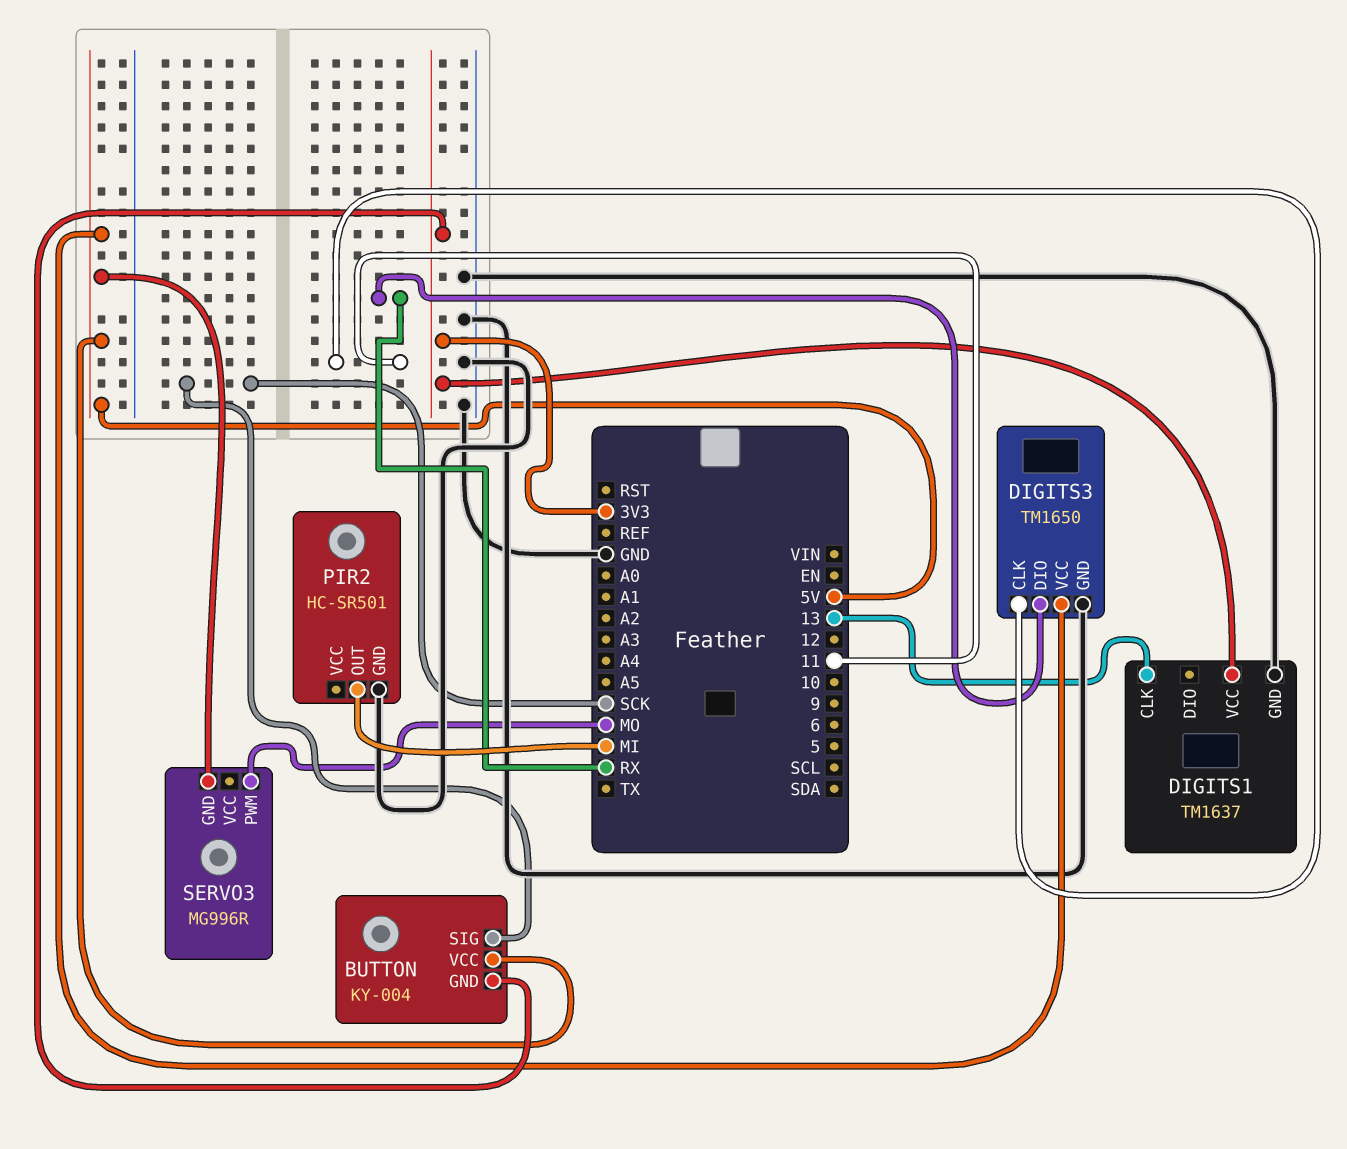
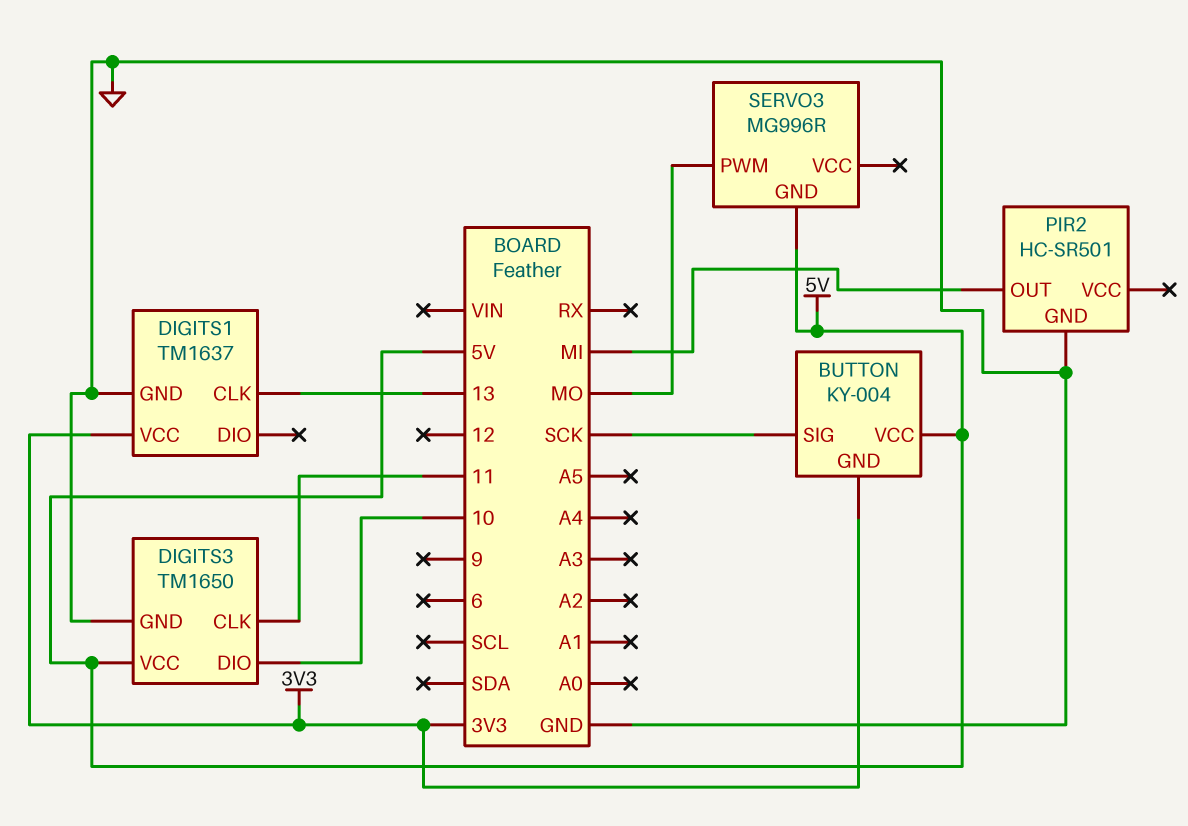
DIGITS3 pin DIO: RX -> 10

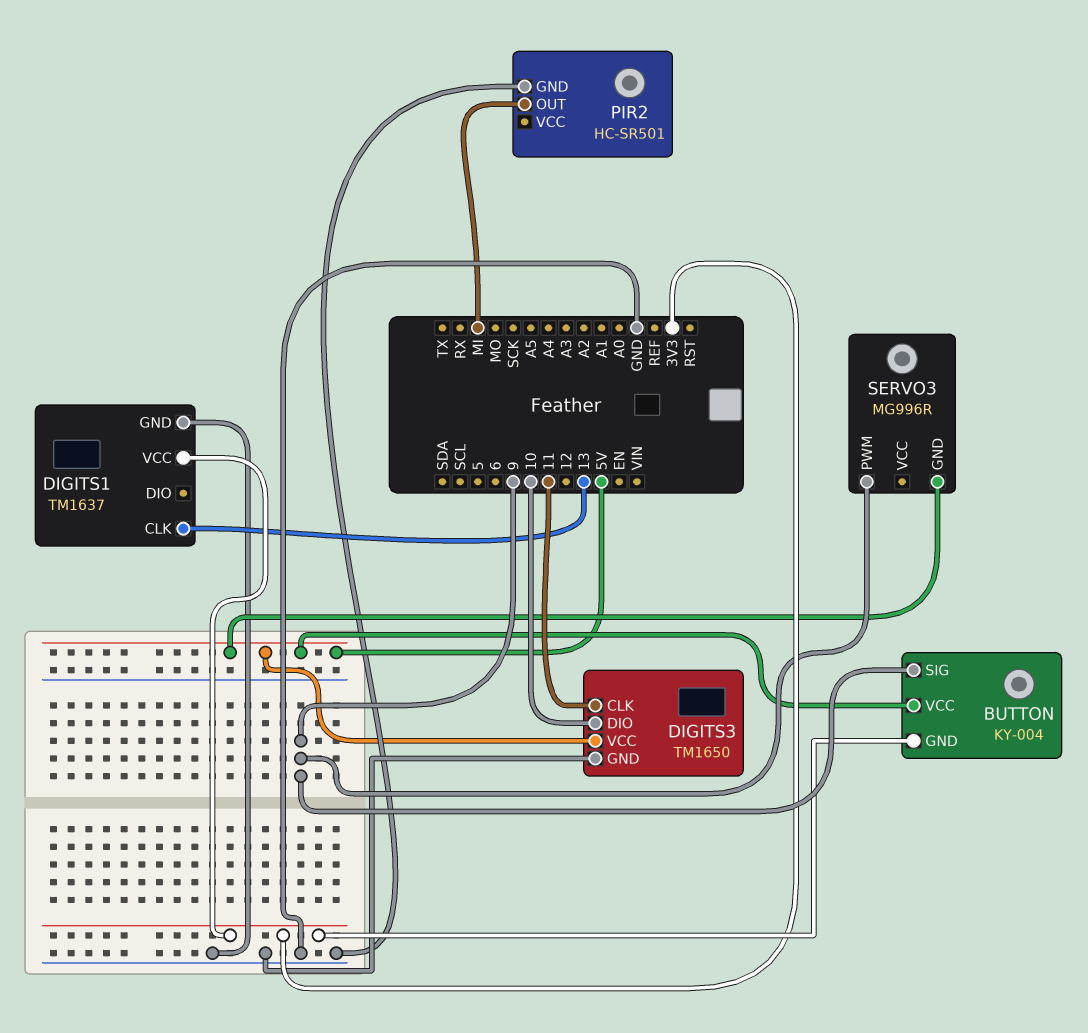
BUTTON pin SIG: SCK -> 9
SERVO3 pin PWM: MO -> 9

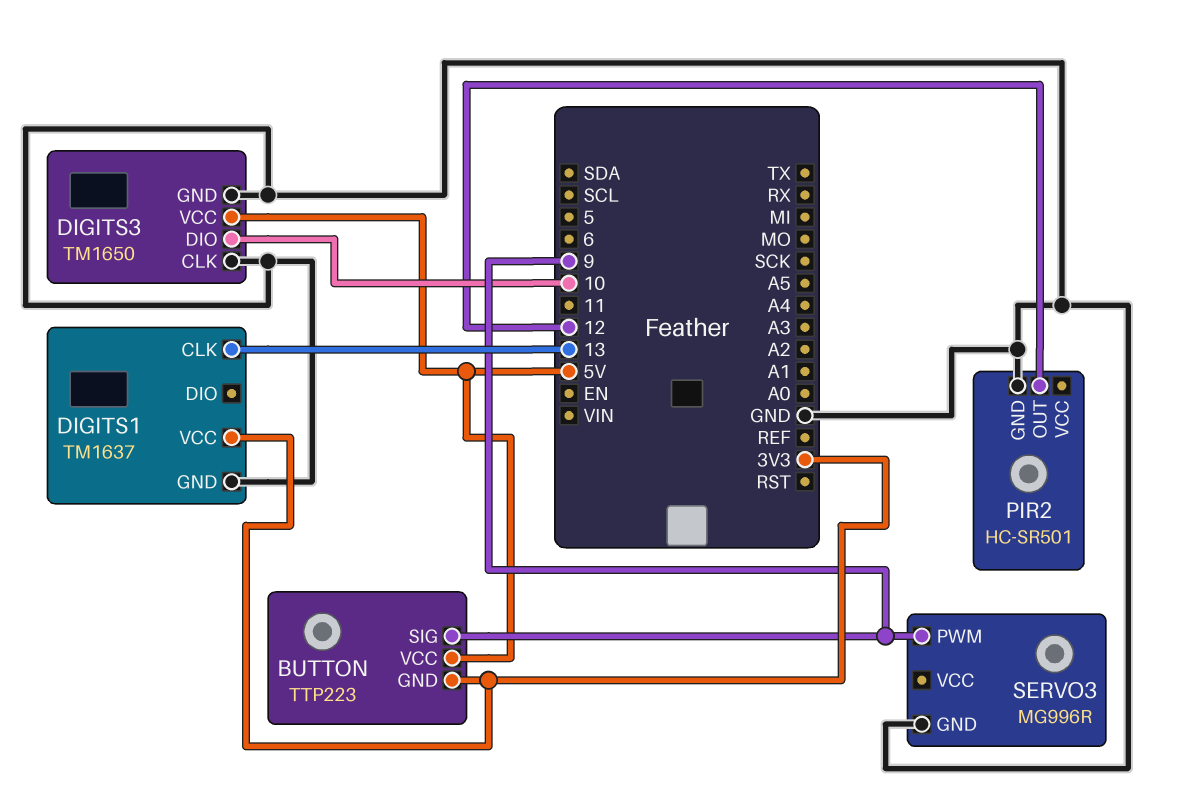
BUTTON: KY-004 -> TTP223
DIGITS3 pin CLK: 11 -> GND
PIR2 pin OUT: MI -> 12
SERVO3 pin GND: 5V -> GND

